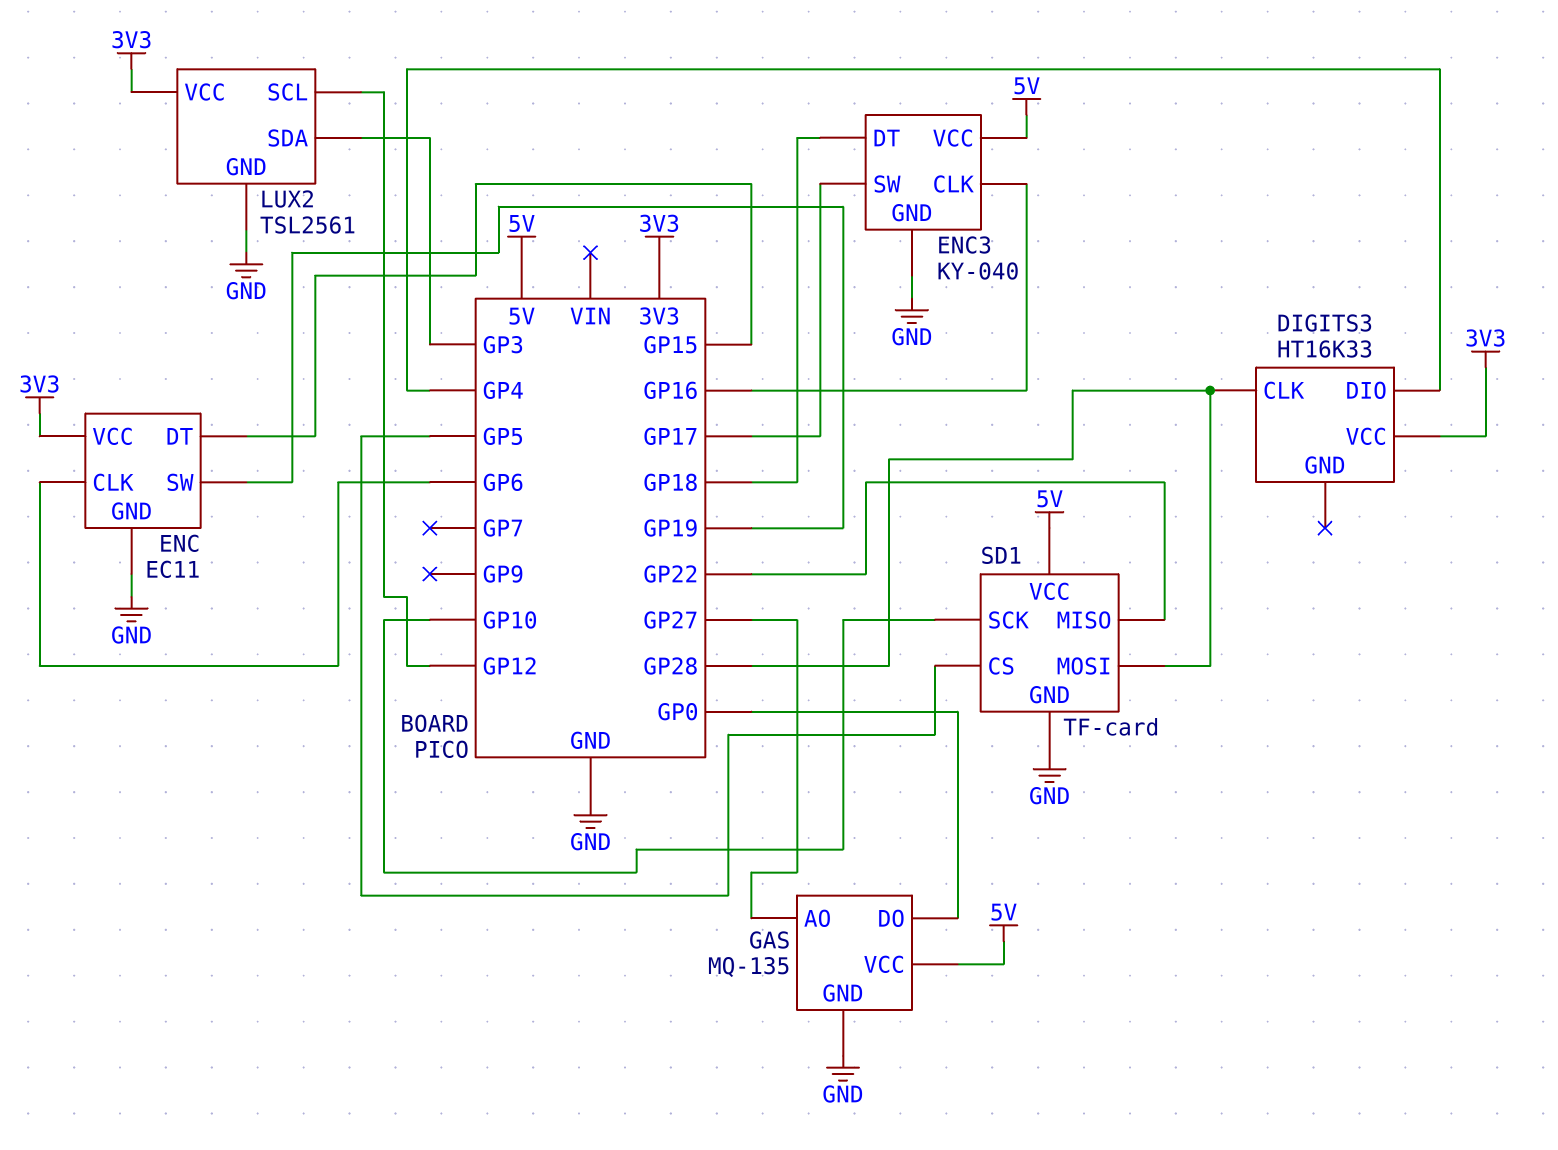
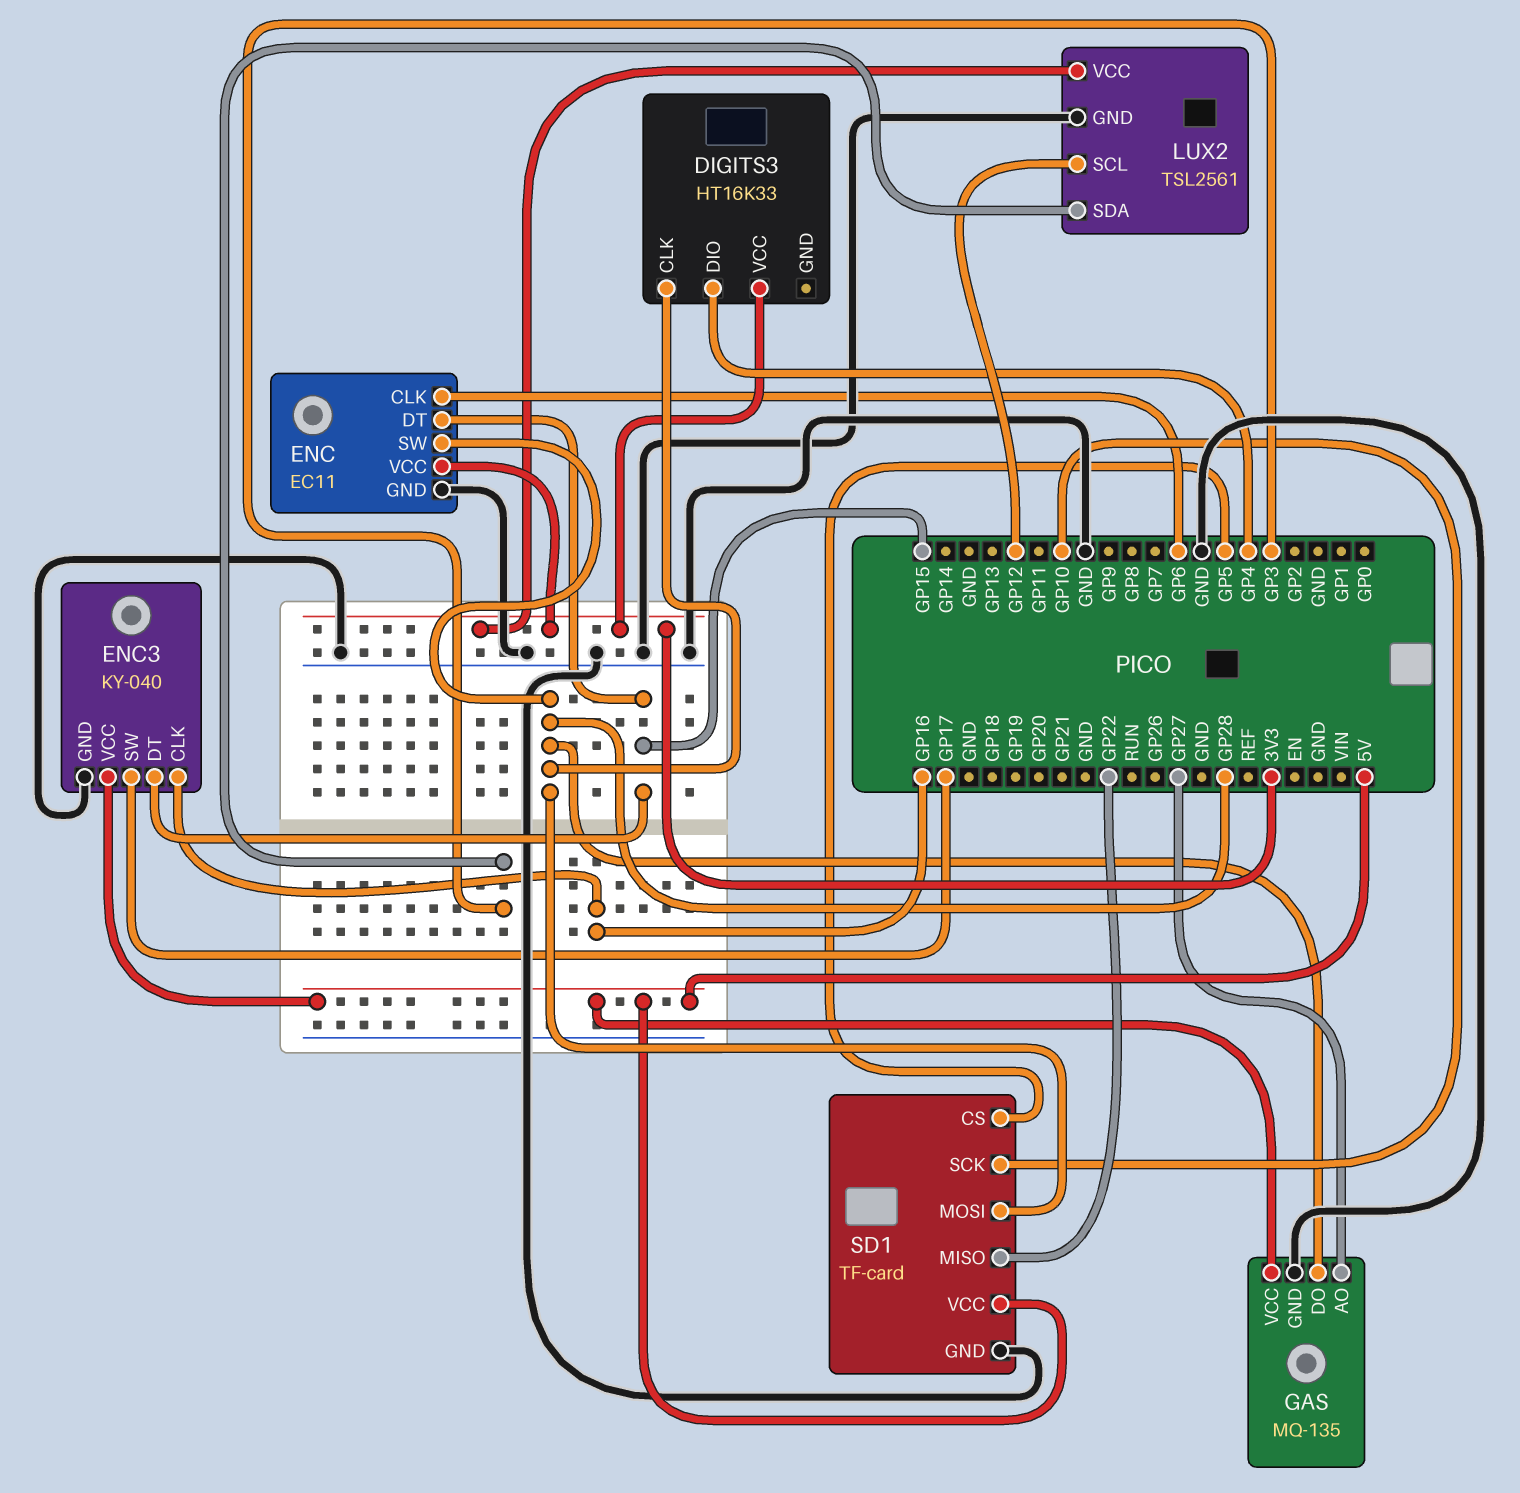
ENC pin SW: GP19 -> GP28
ENC3 pin DT: GP18 -> GP15
GAS pin DO: GP0 -> GP28

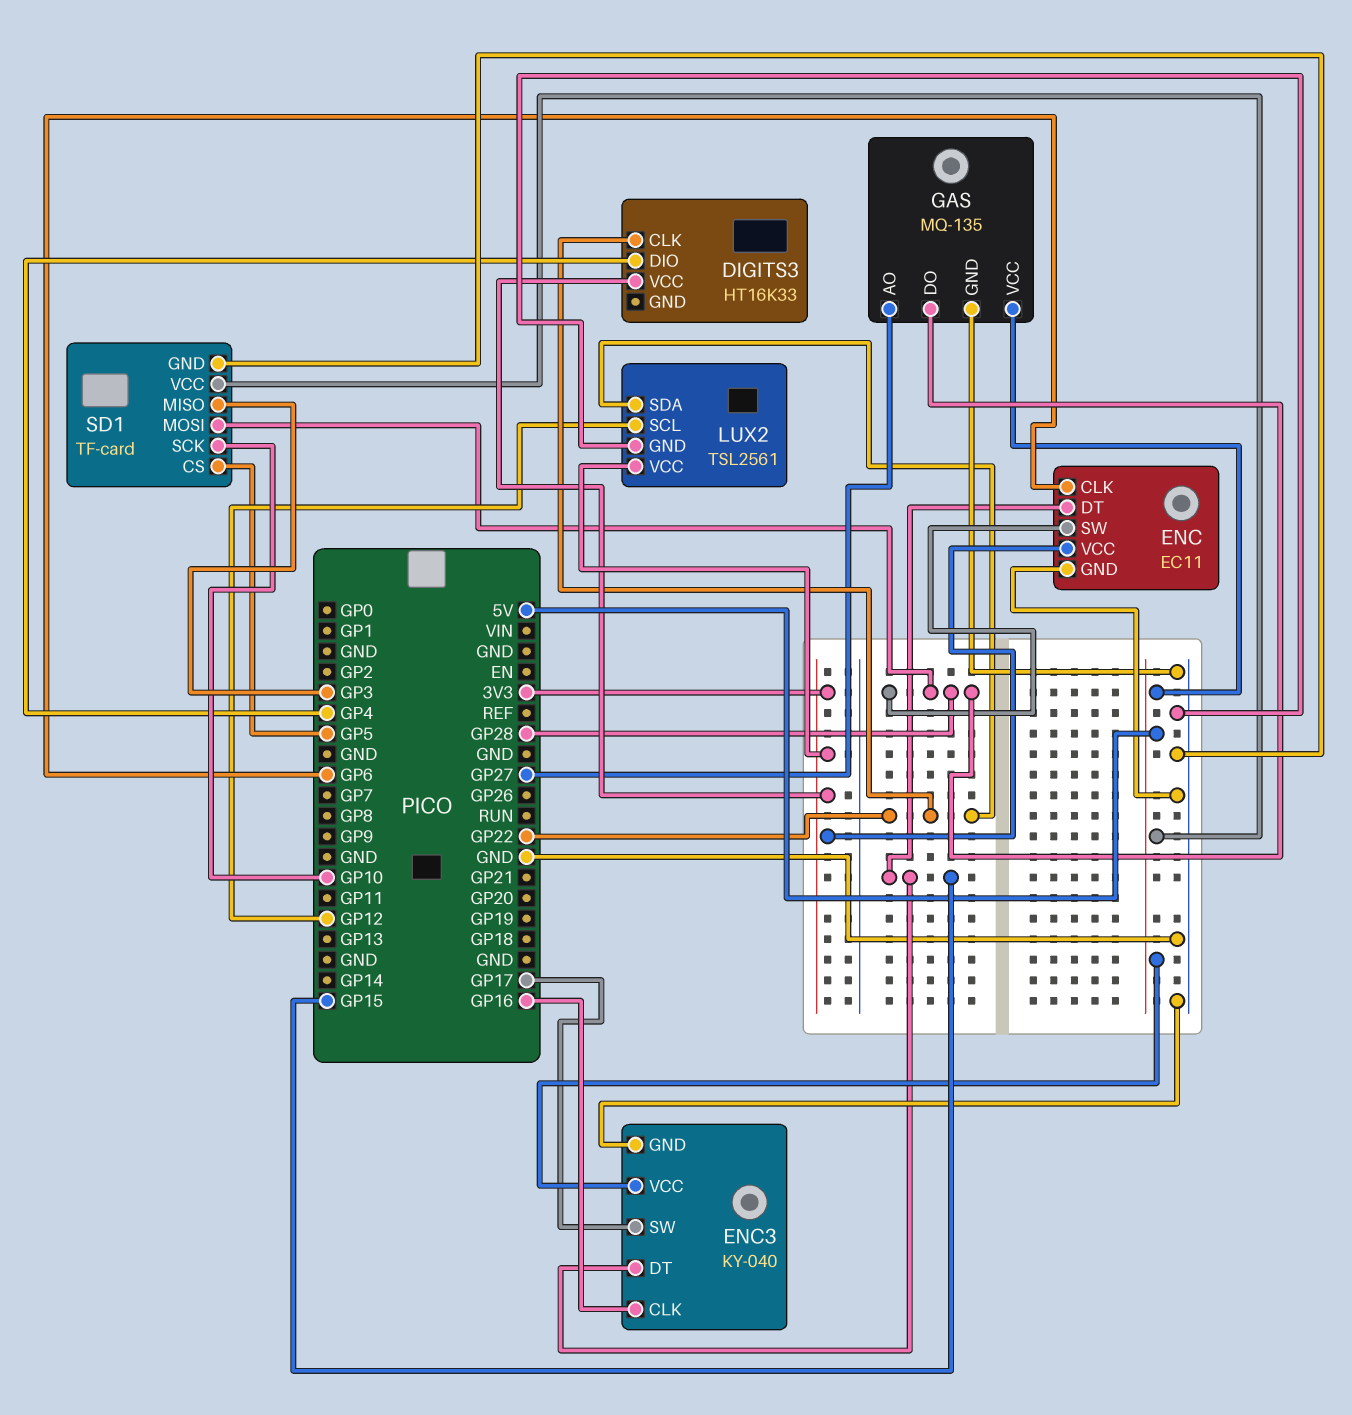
DIGITS3 pin CLK: GP28 -> GP22
LUX2 pin SDA: GP3 -> GP22
SD1 pin MISO: GP22 -> GP3

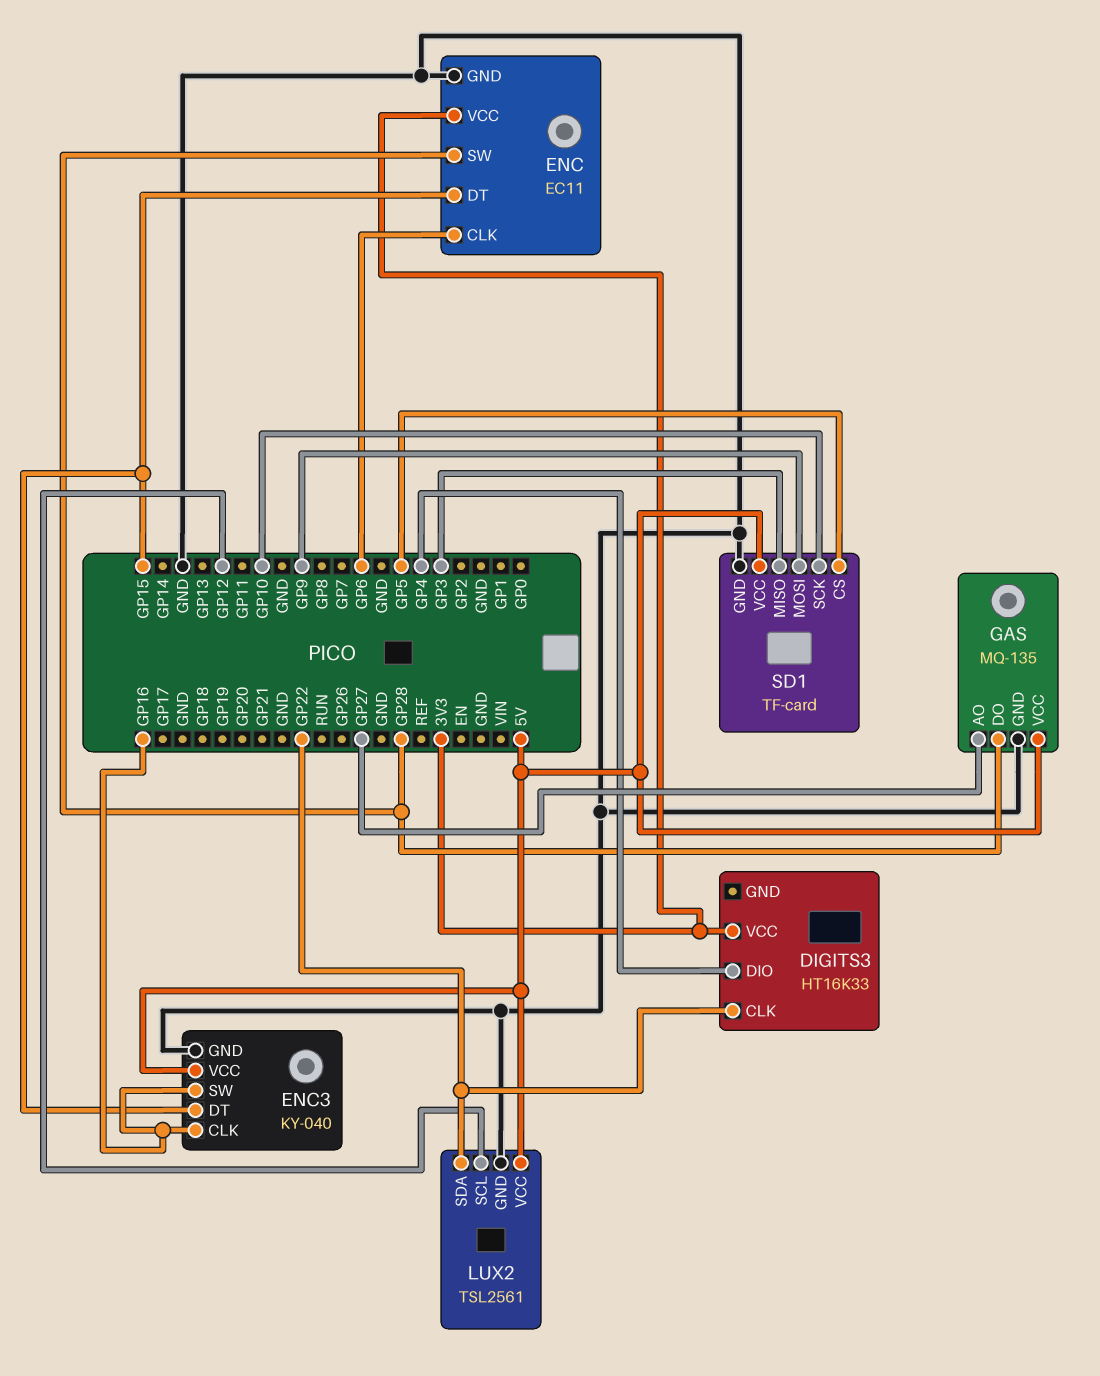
ENC3 pin SW: GP17 -> GP16
LUX2 pin VCC: 3V3 -> 5V
SD1 pin MOSI: GP28 -> GP9

